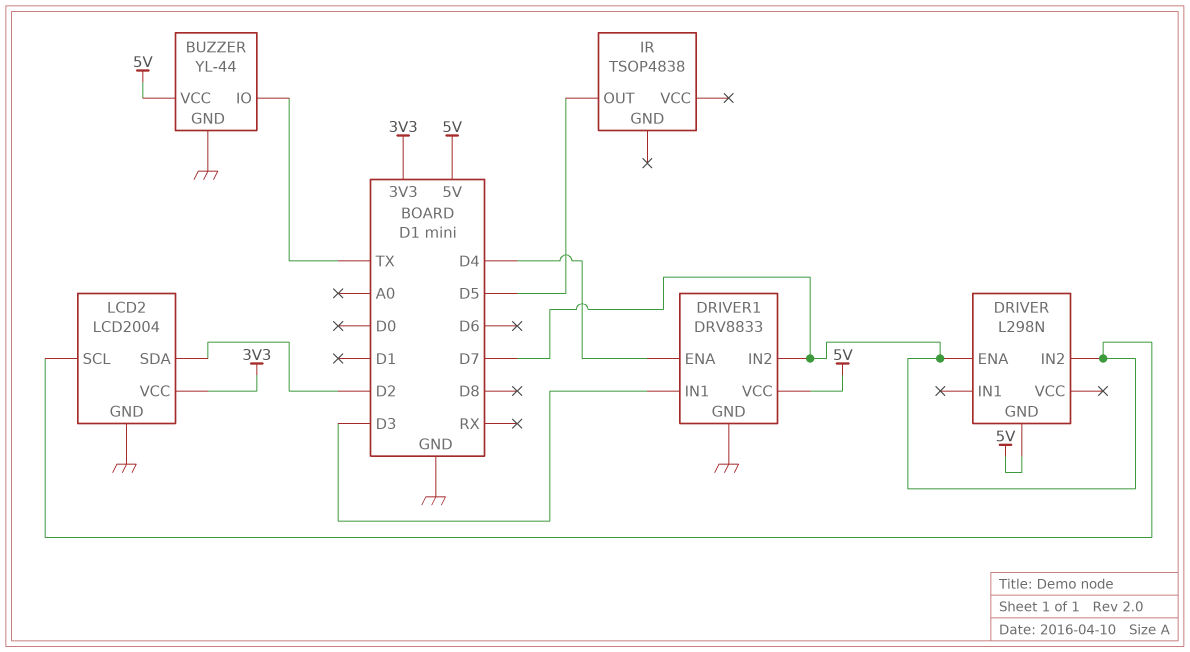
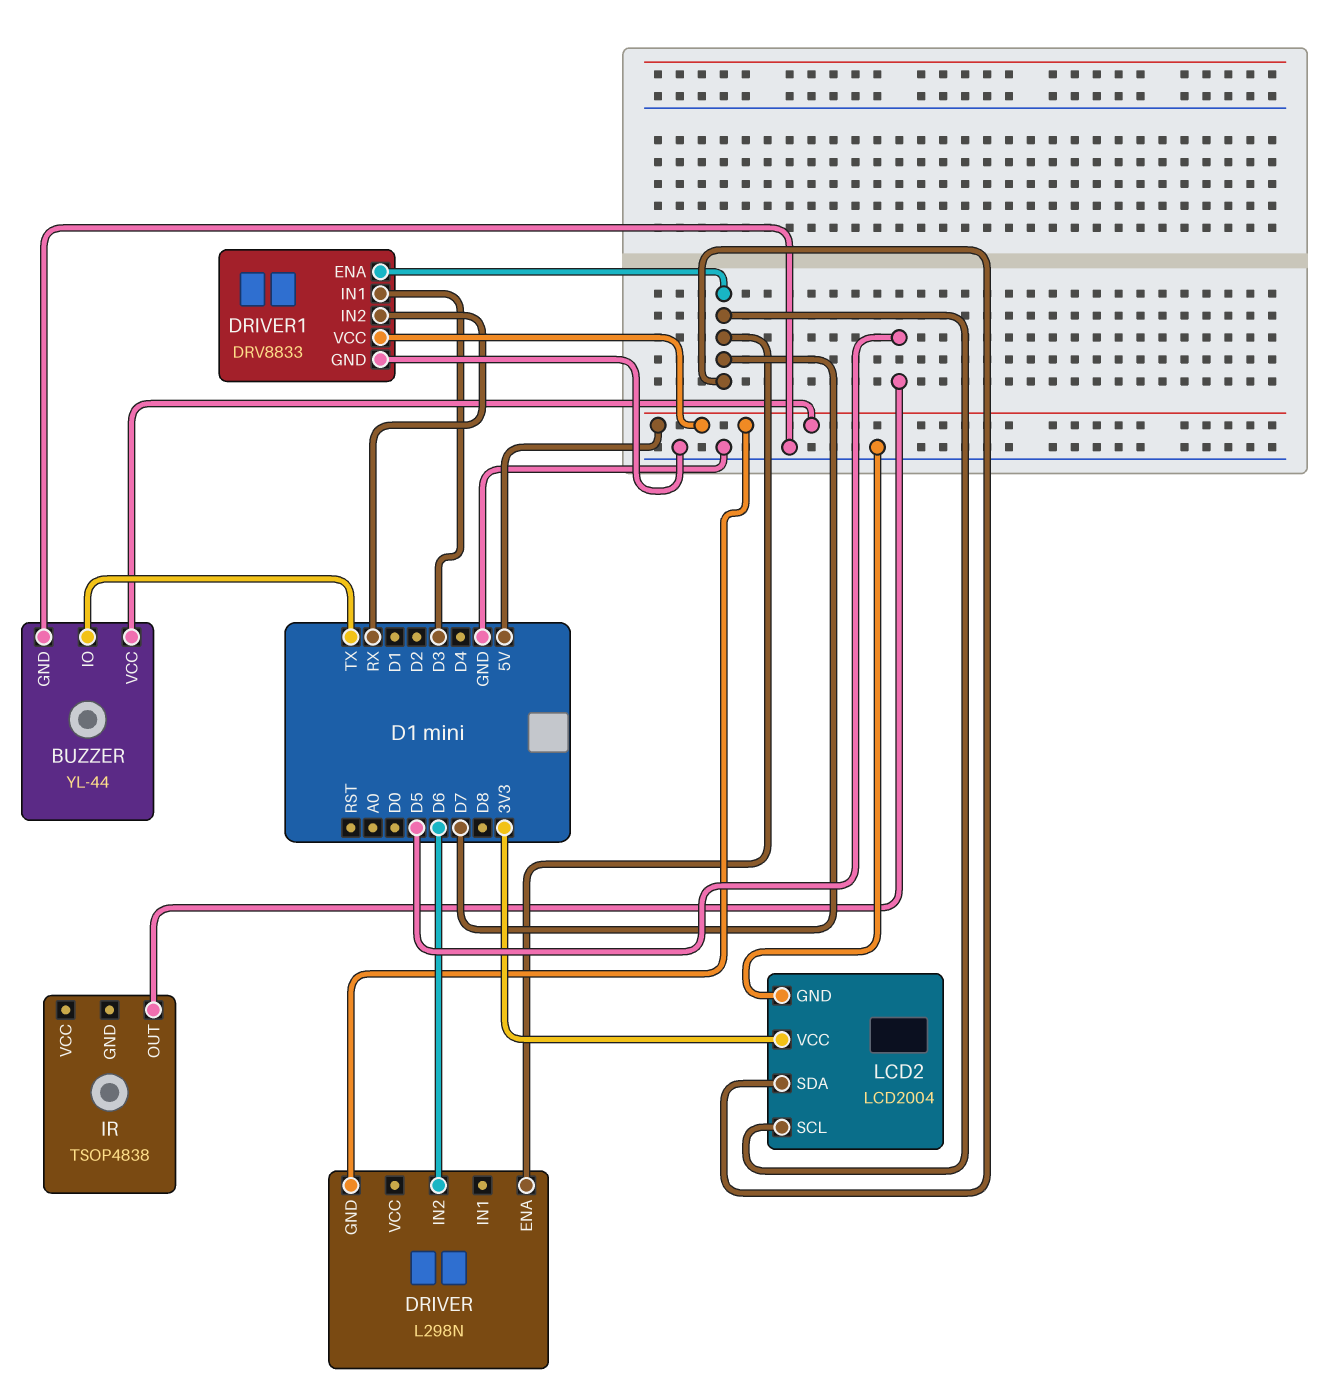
DRIVER pin IN2: D7 -> D6
DRIVER1 pin ENA: D4 -> D7
DRIVER1 pin IN2: D7 -> RX
LCD2 pin SDA: D2 -> D7

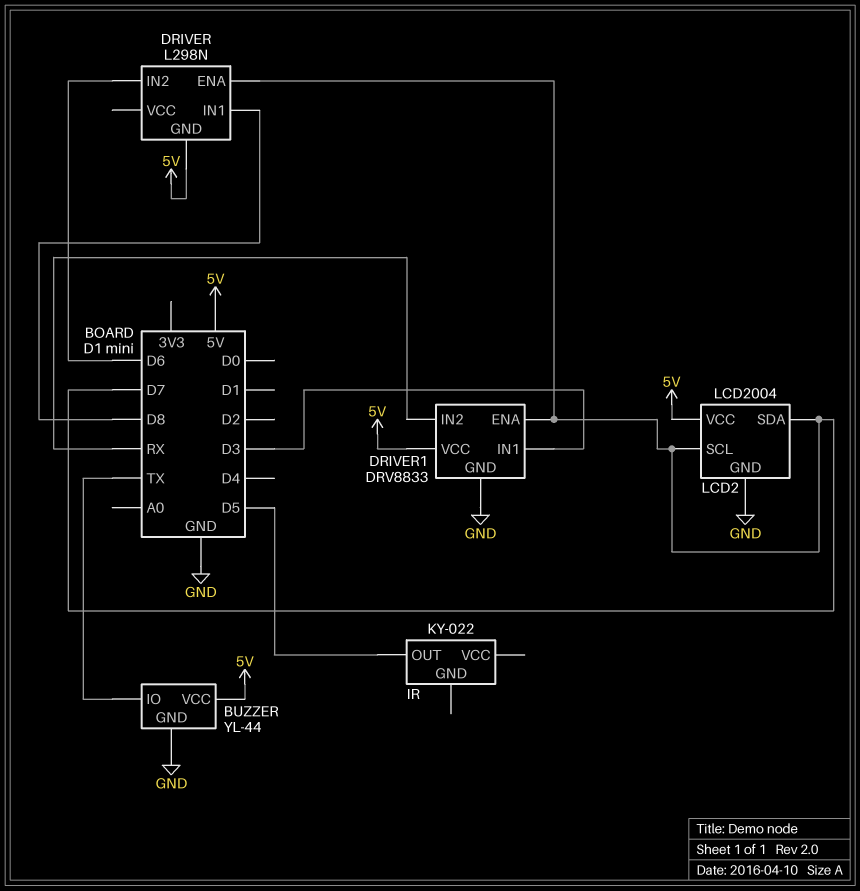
DRIVER pin IN1: none -> D8
IR: TSOP4838 -> KY-022
LCD2 pin VCC: 3V3 -> 5V

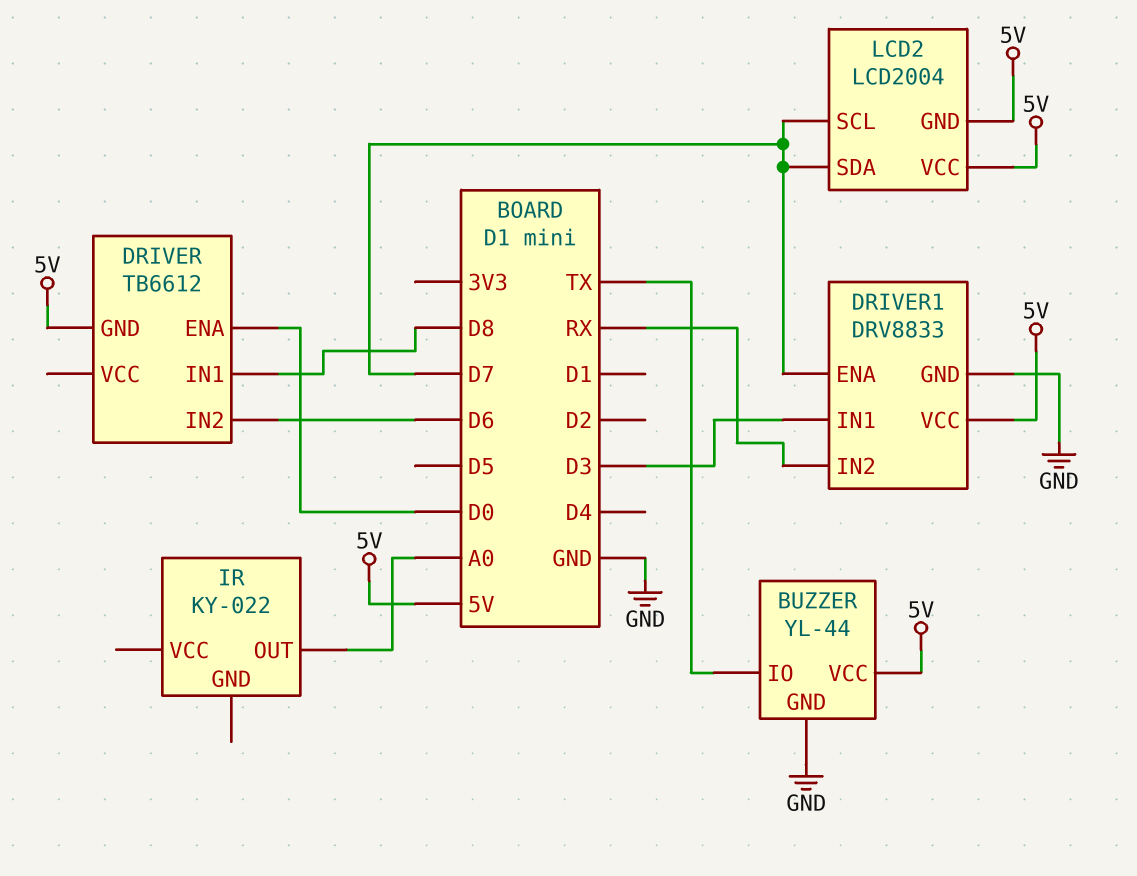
DRIVER: L298N -> TB6612
DRIVER pin ENA: D7 -> D0
IR pin OUT: D5 -> A0
LCD2 pin GND: GND -> 5V

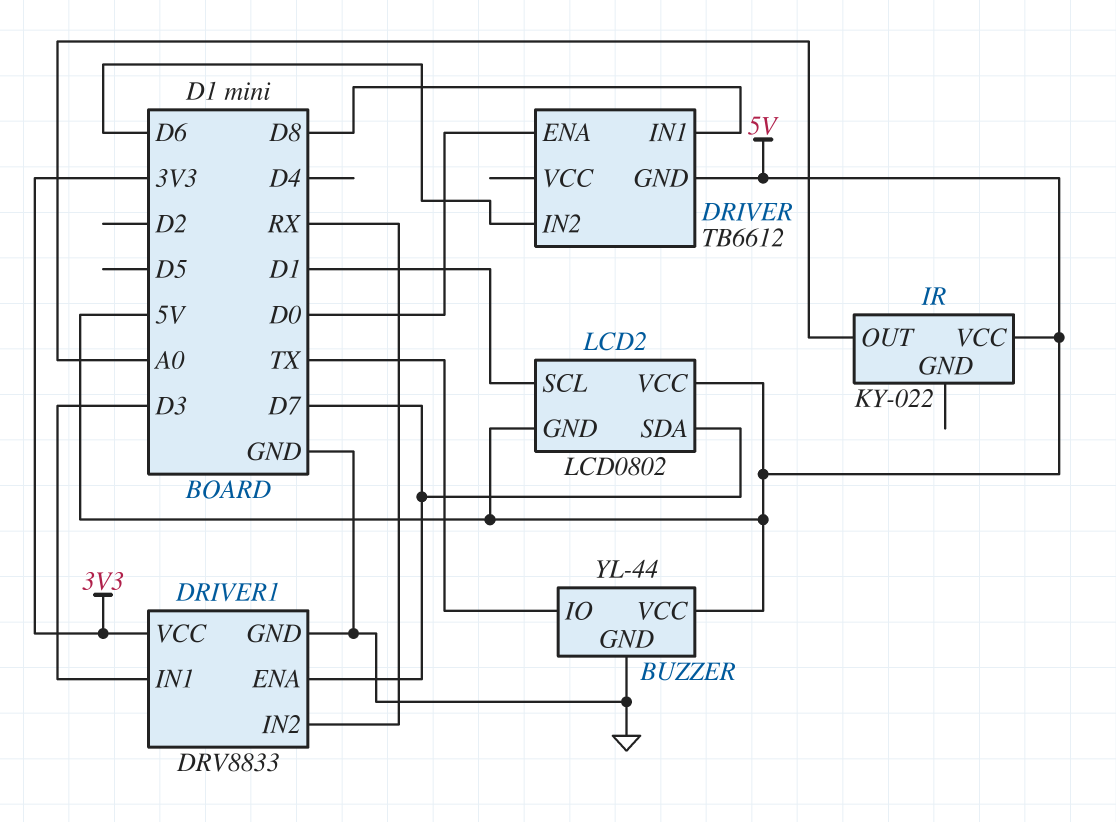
DRIVER1 pin VCC: 5V -> 3V3
IR pin VCC: none -> 5V
LCD2: LCD2004 -> LCD0802
LCD2 pin SCL: D7 -> D1

